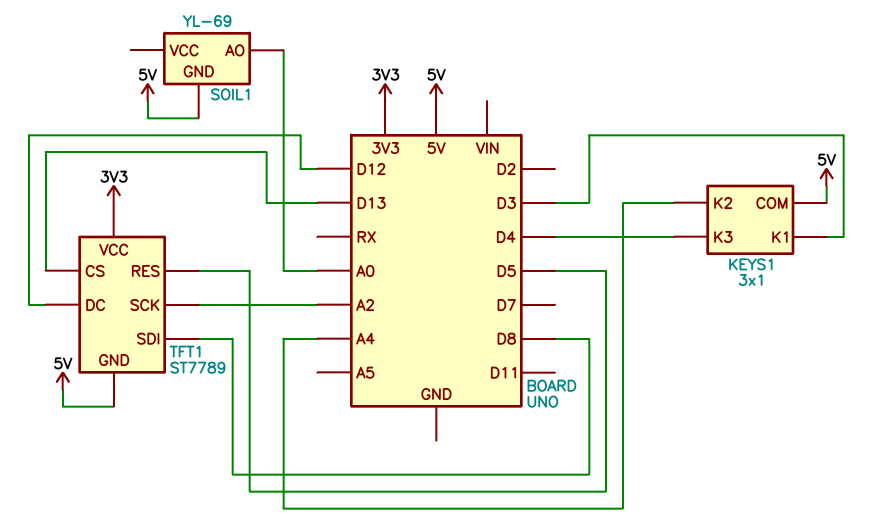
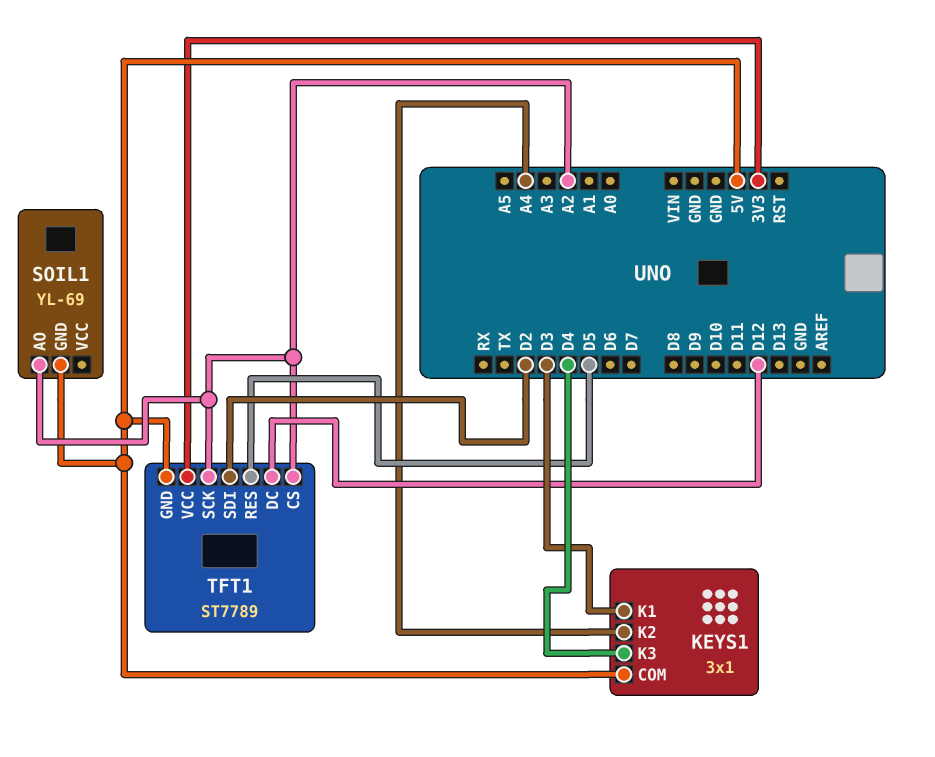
SOIL1 pin AO: A0 -> A2
TFT1 pin CS: D13 -> A2
TFT1 pin SDI: D8 -> D2

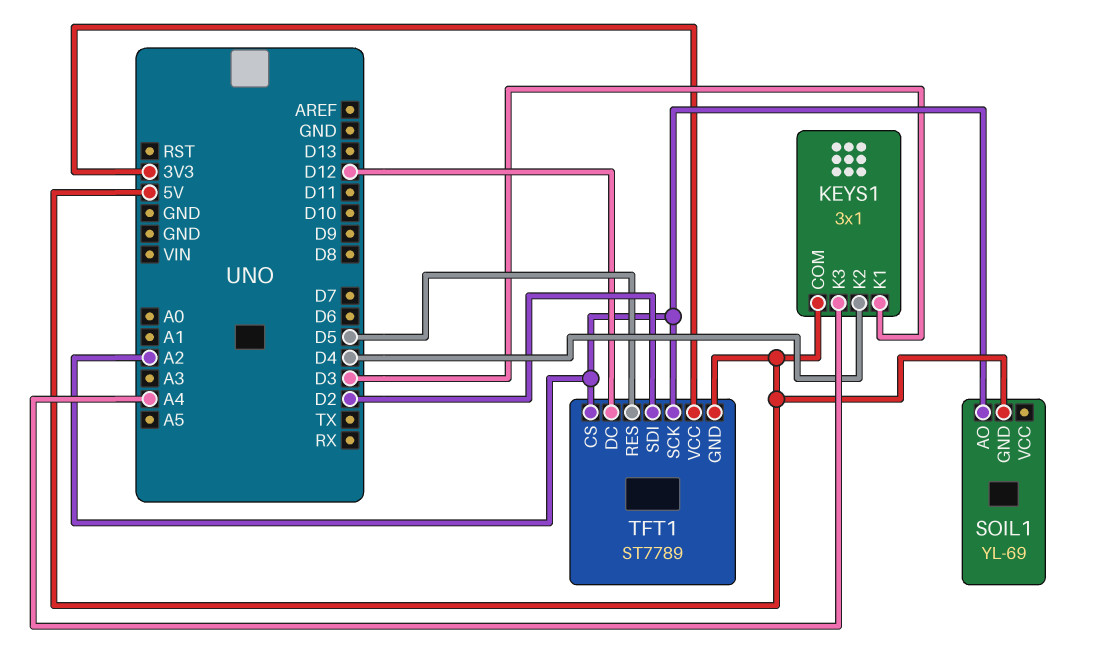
KEYS1 pin K2: A4 -> D4
KEYS1 pin K3: D4 -> A4

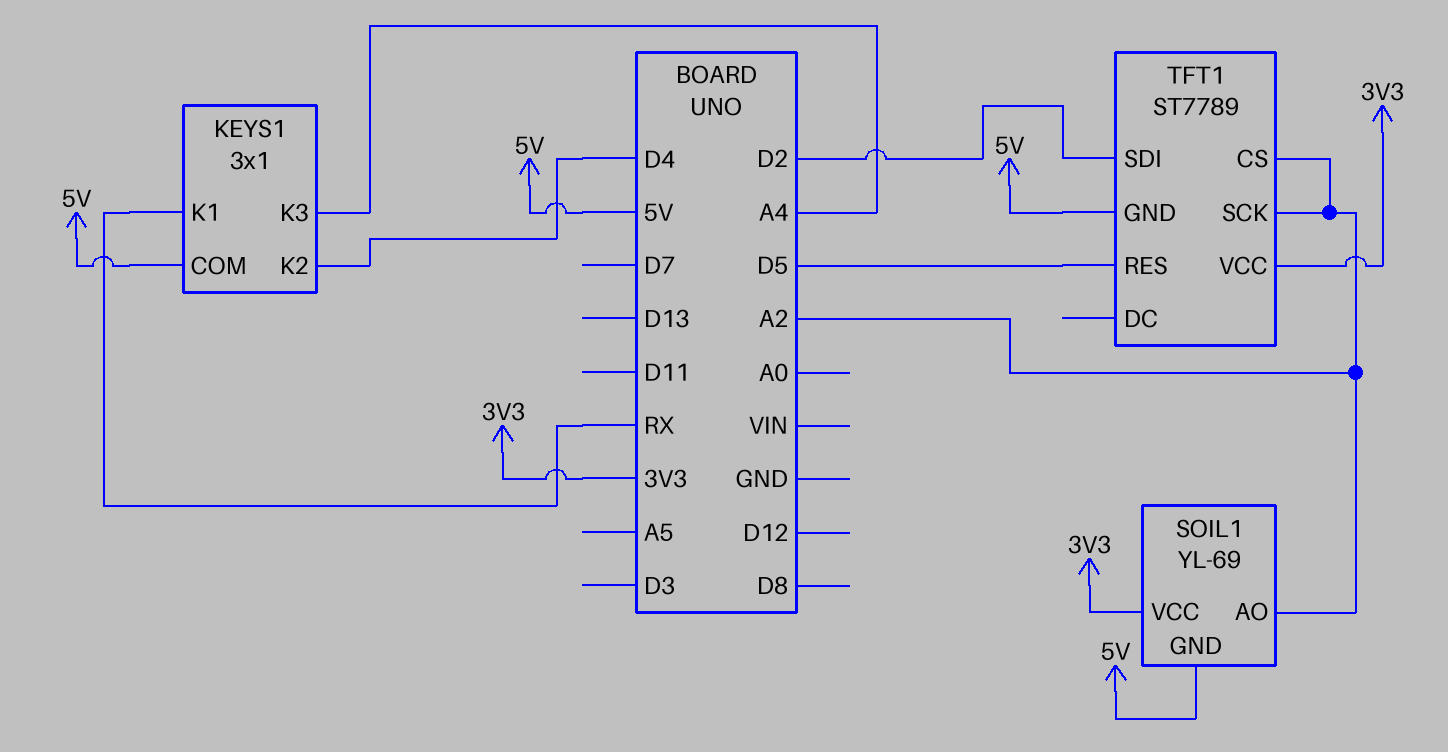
KEYS1 pin K1: D3 -> RX
SOIL1 pin VCC: none -> 3V3
TFT1 pin DC: D12 -> none

